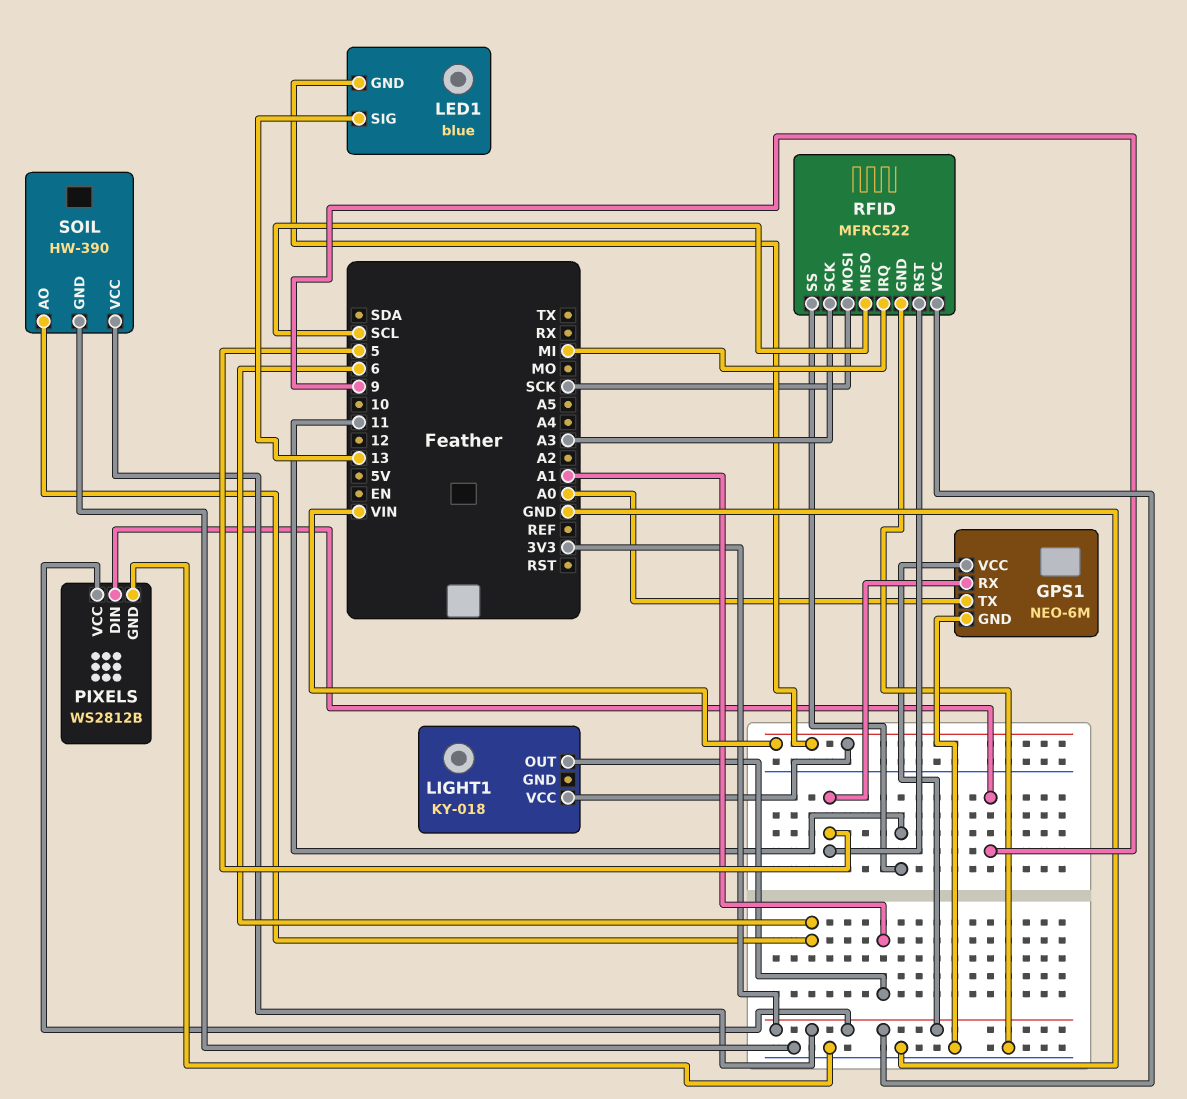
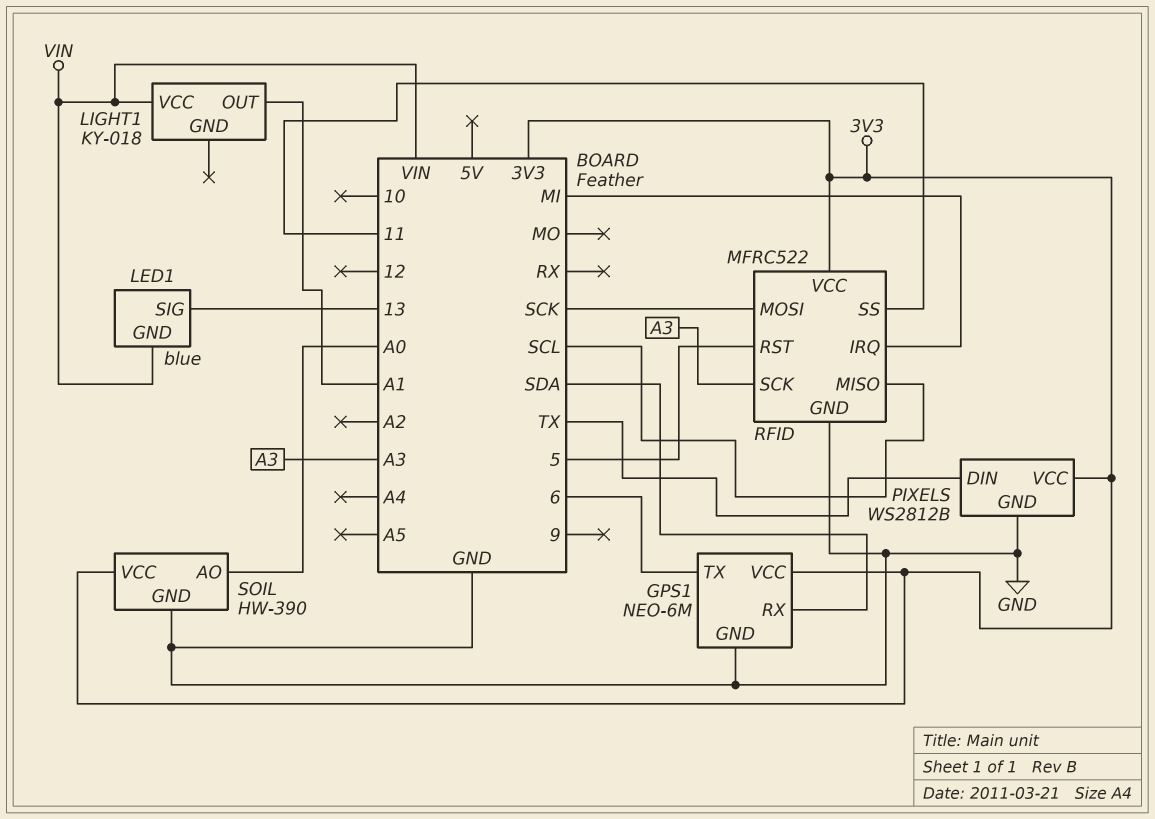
GPS1 pin RX: 5 -> SDA
GPS1 pin TX: A0 -> 6
PIXELS pin DIN: 9 -> TX
SOIL pin AO: 6 -> A0

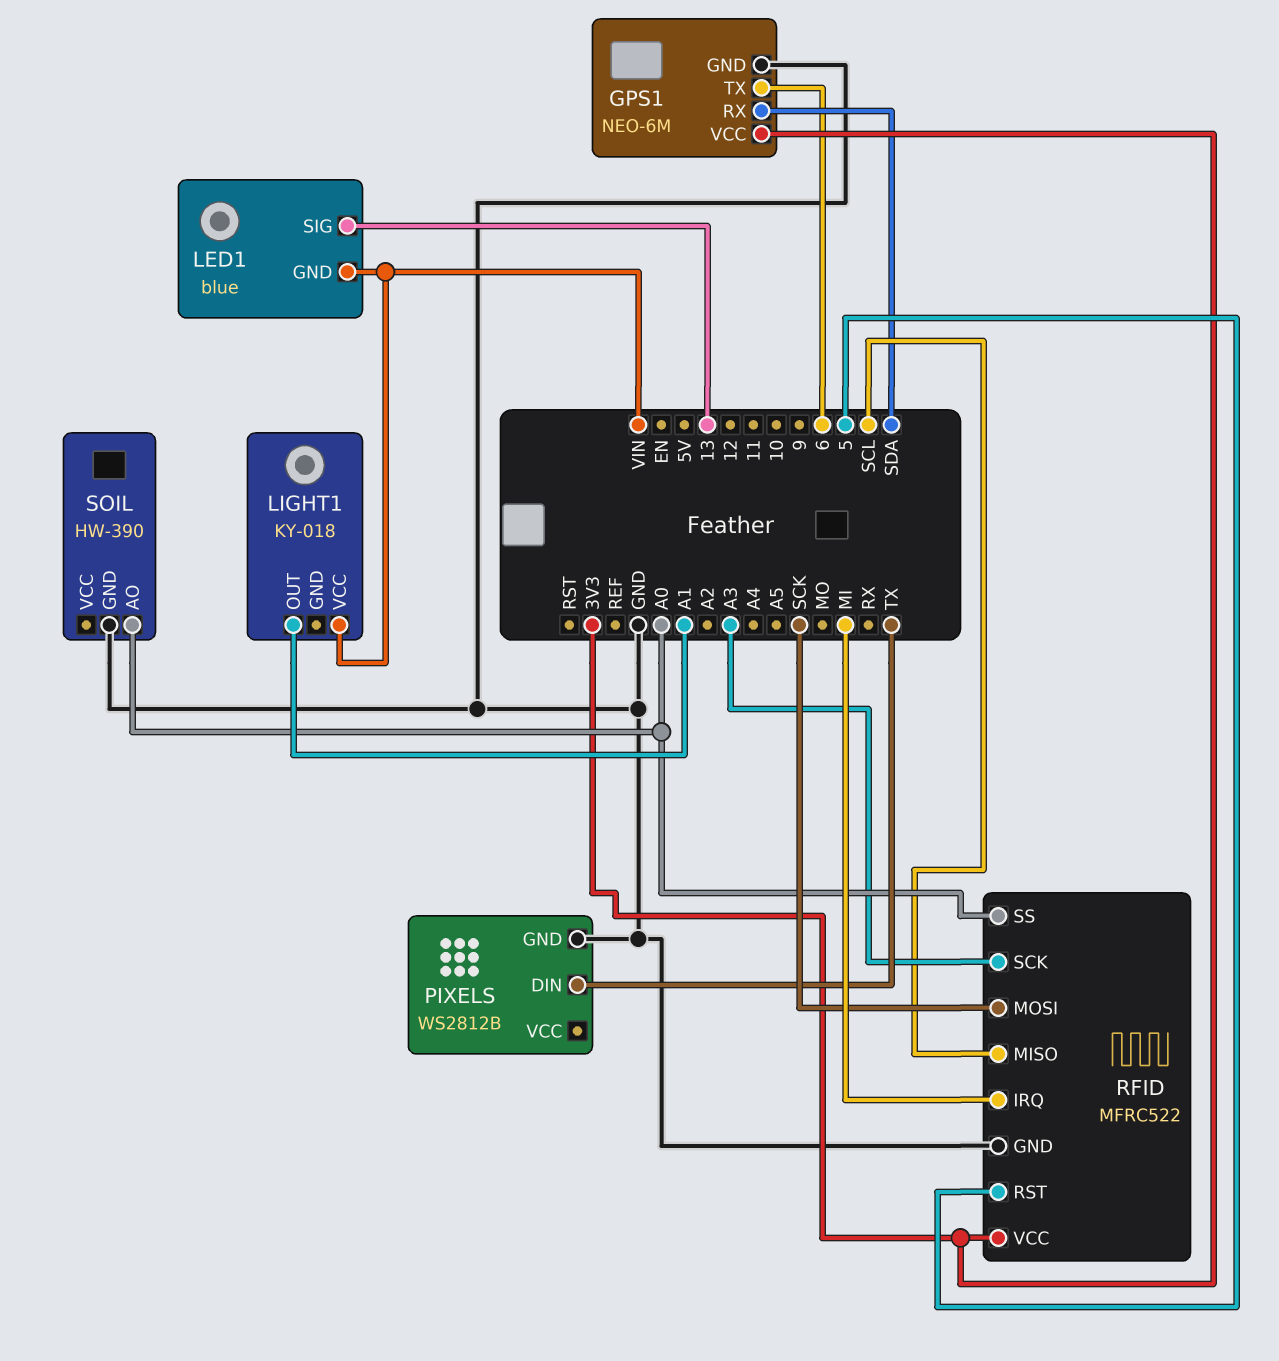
PIXELS pin VCC: 3V3 -> none
RFID pin SS: 11 -> A0
SOIL pin VCC: 3V3 -> none

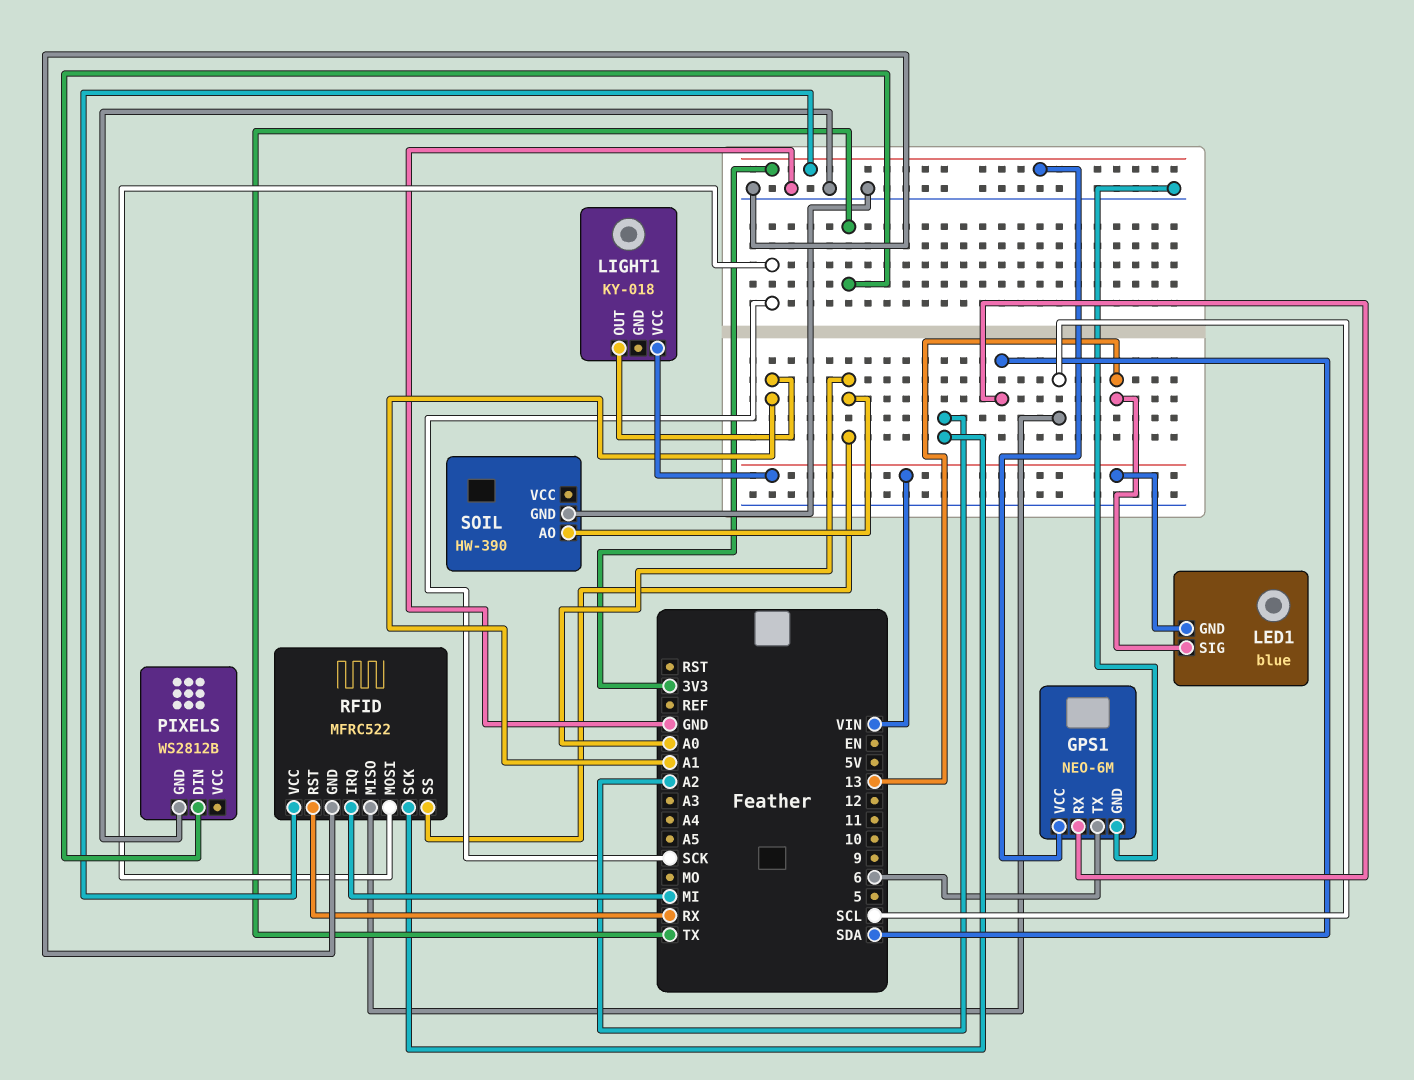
RFID pin RST: 5 -> RX
RFID pin SCK: A3 -> A2

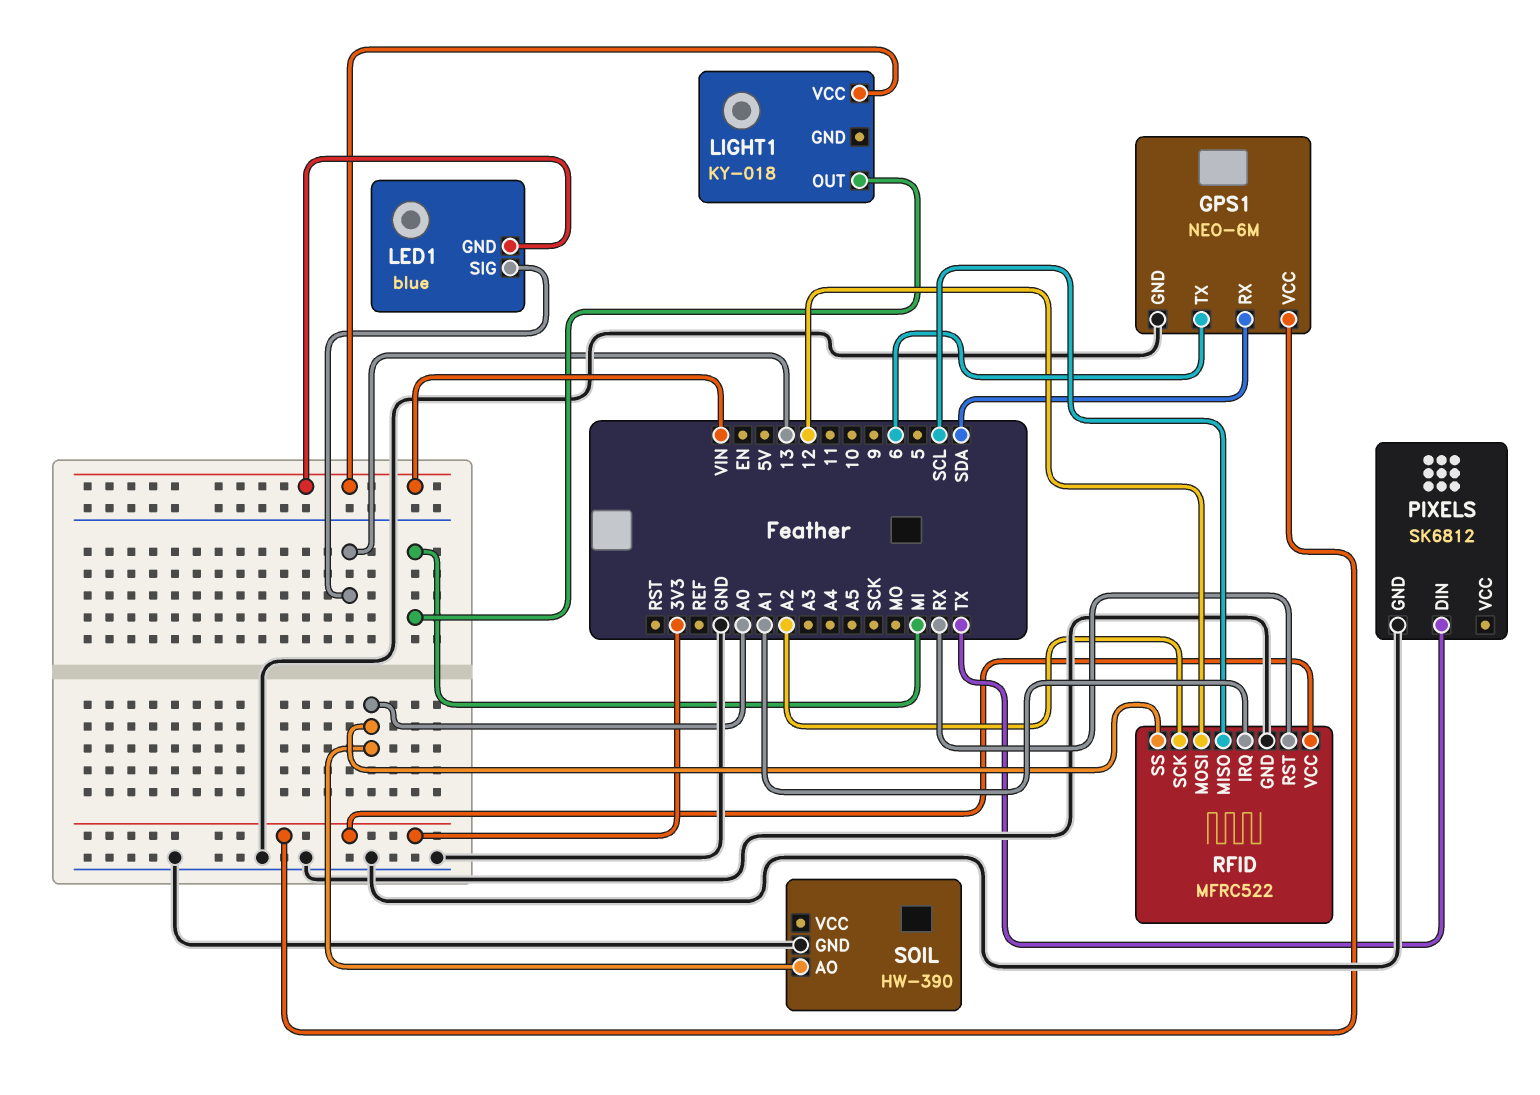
LIGHT1 pin OUT: A1 -> MI
PIXELS: WS2812B -> SK6812
RFID pin IRQ: MI -> A1
RFID pin MOSI: SCK -> 12

